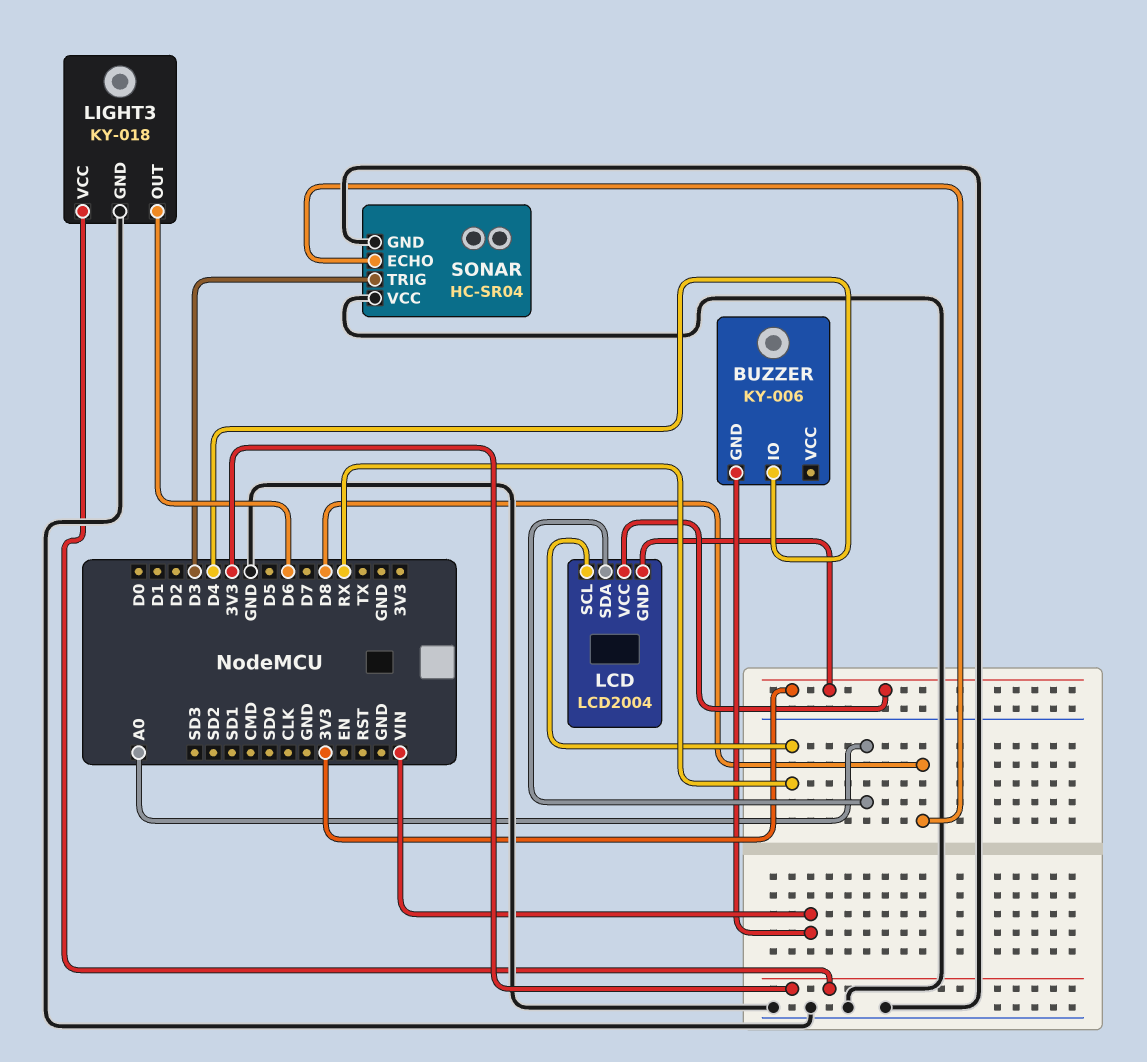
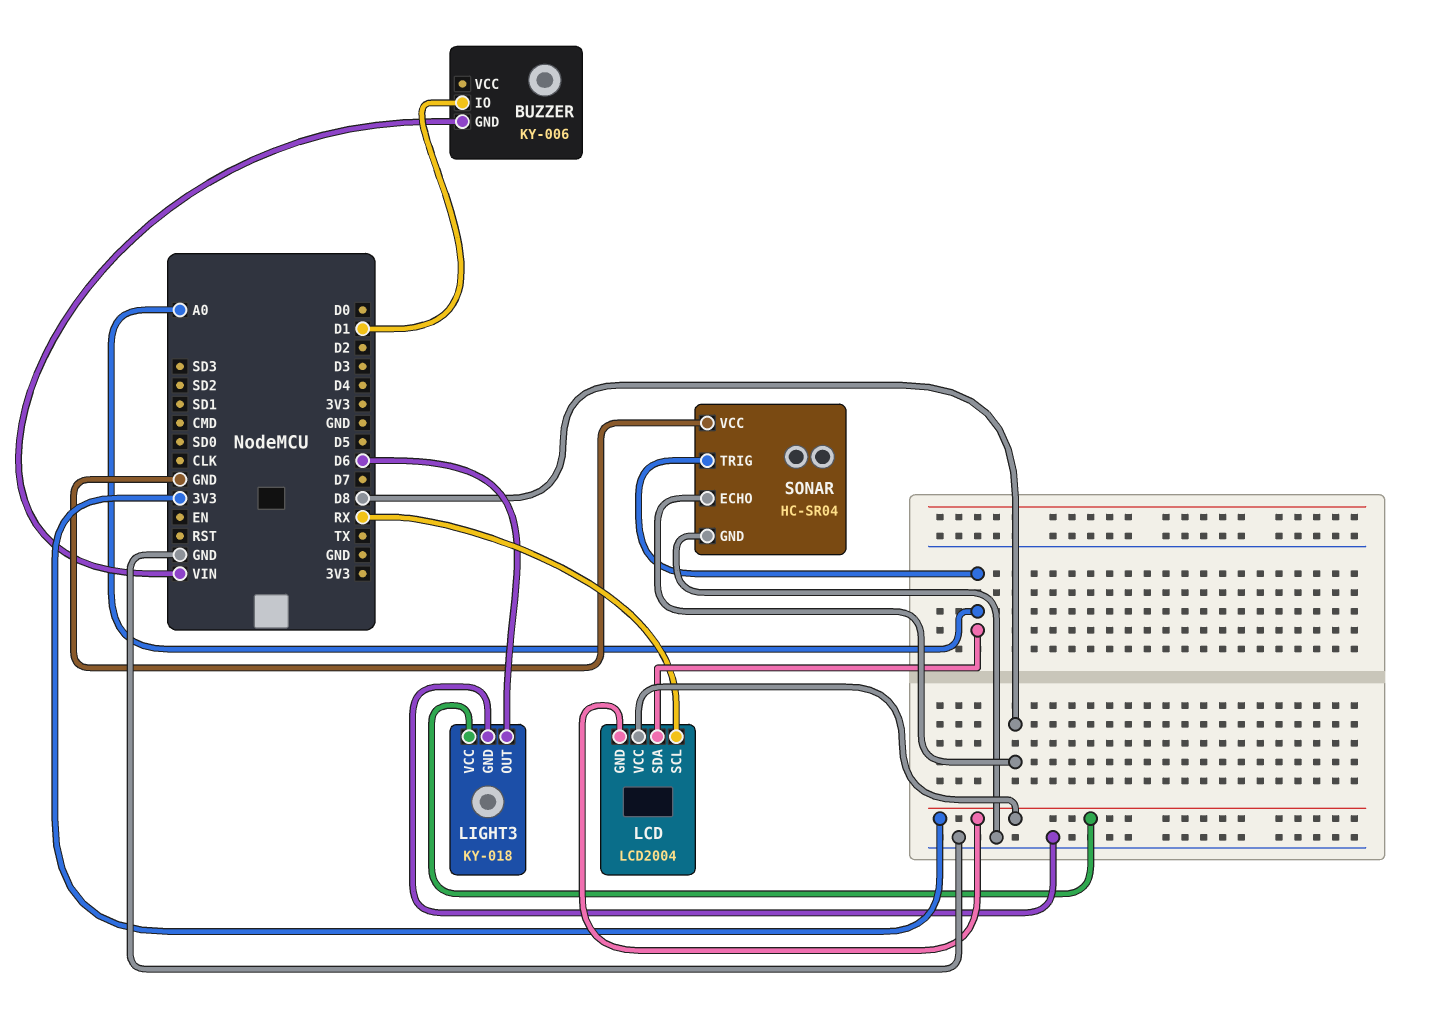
BUZZER pin IO: D4 -> D1
SONAR pin TRIG: D3 -> A0

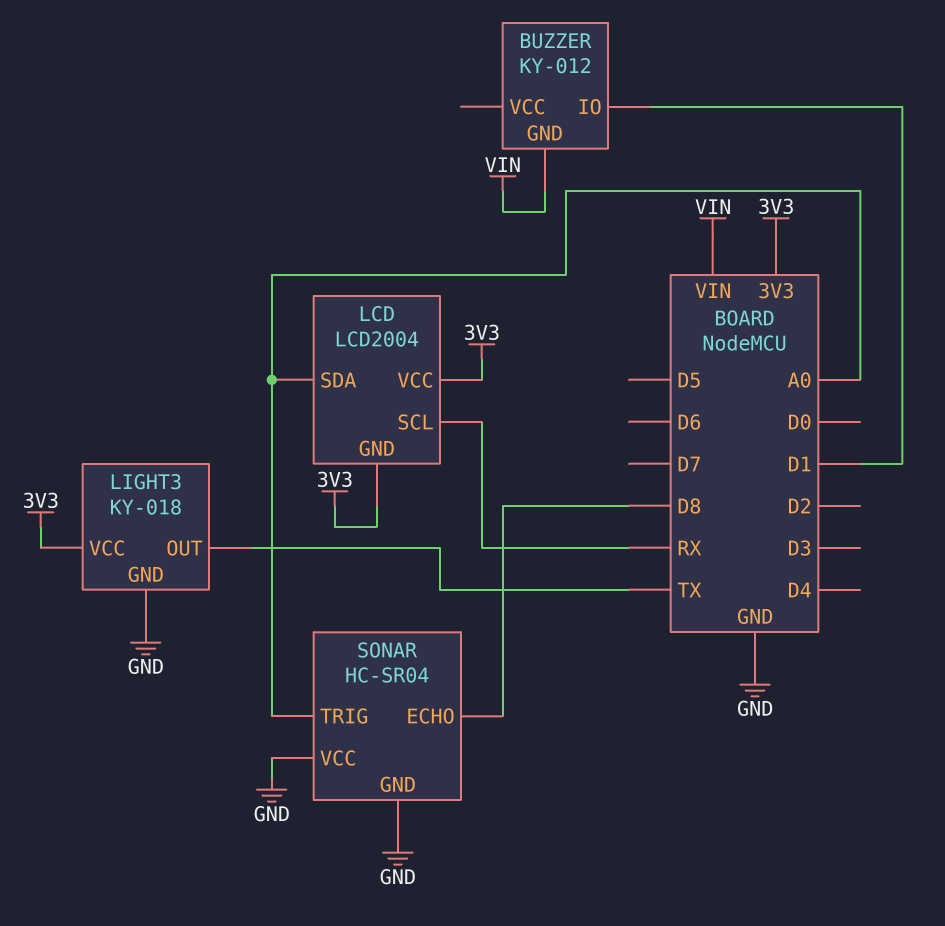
BUZZER: KY-006 -> KY-012
LIGHT3 pin OUT: D6 -> TX

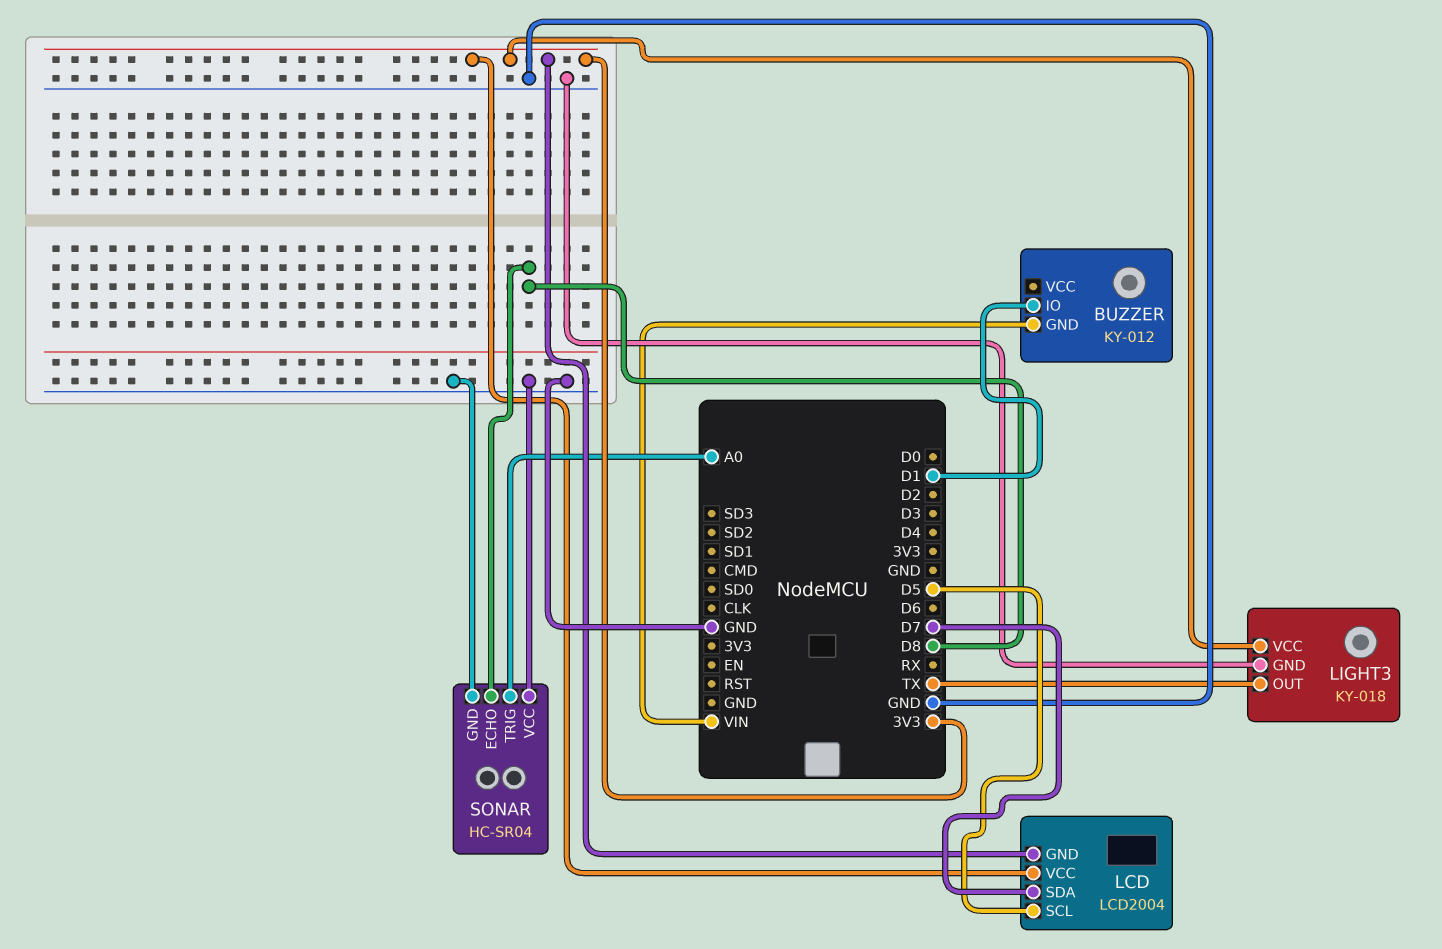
LCD pin SCL: RX -> D5
LCD pin SDA: A0 -> D7

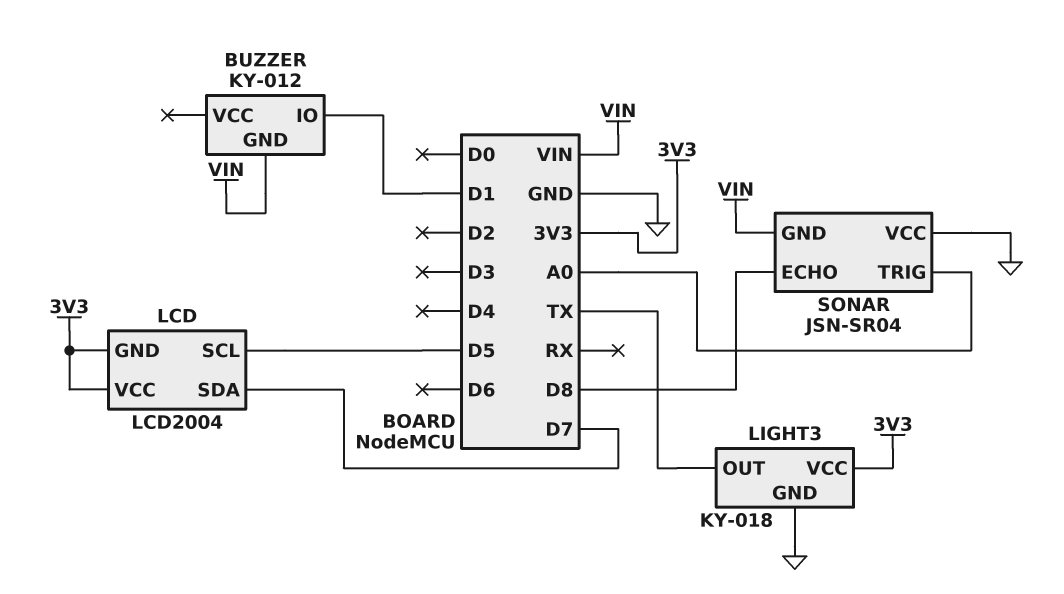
SONAR: HC-SR04 -> JSN-SR04
SONAR pin GND: GND -> VIN

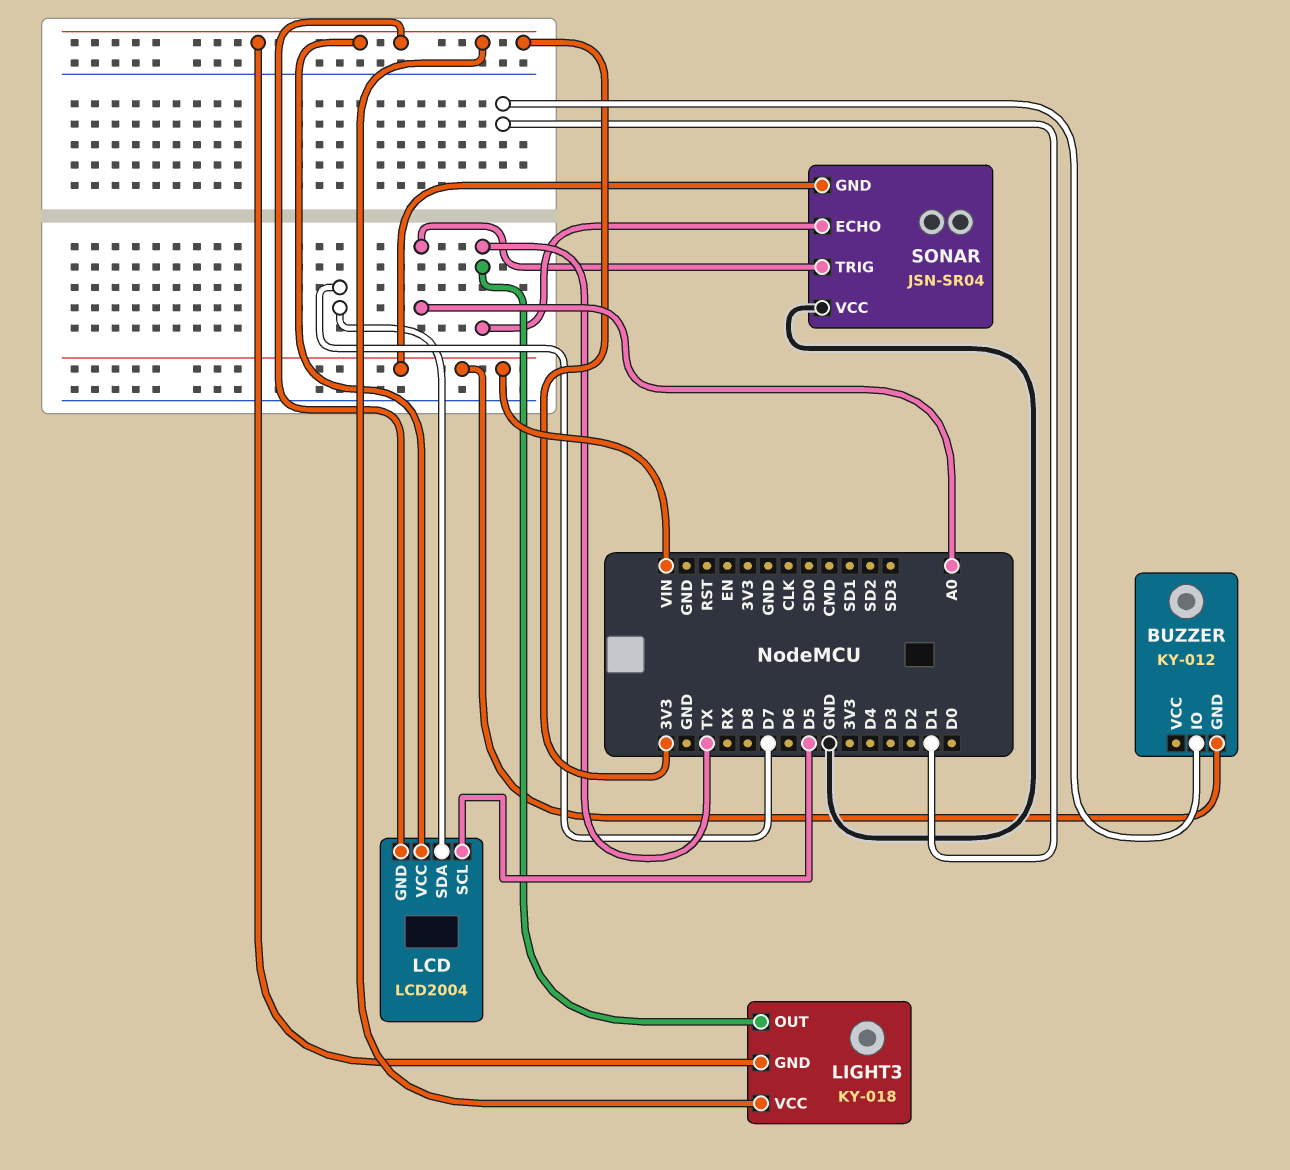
LIGHT3 pin GND: GND -> 3V3
SONAR pin ECHO: D8 -> TX

